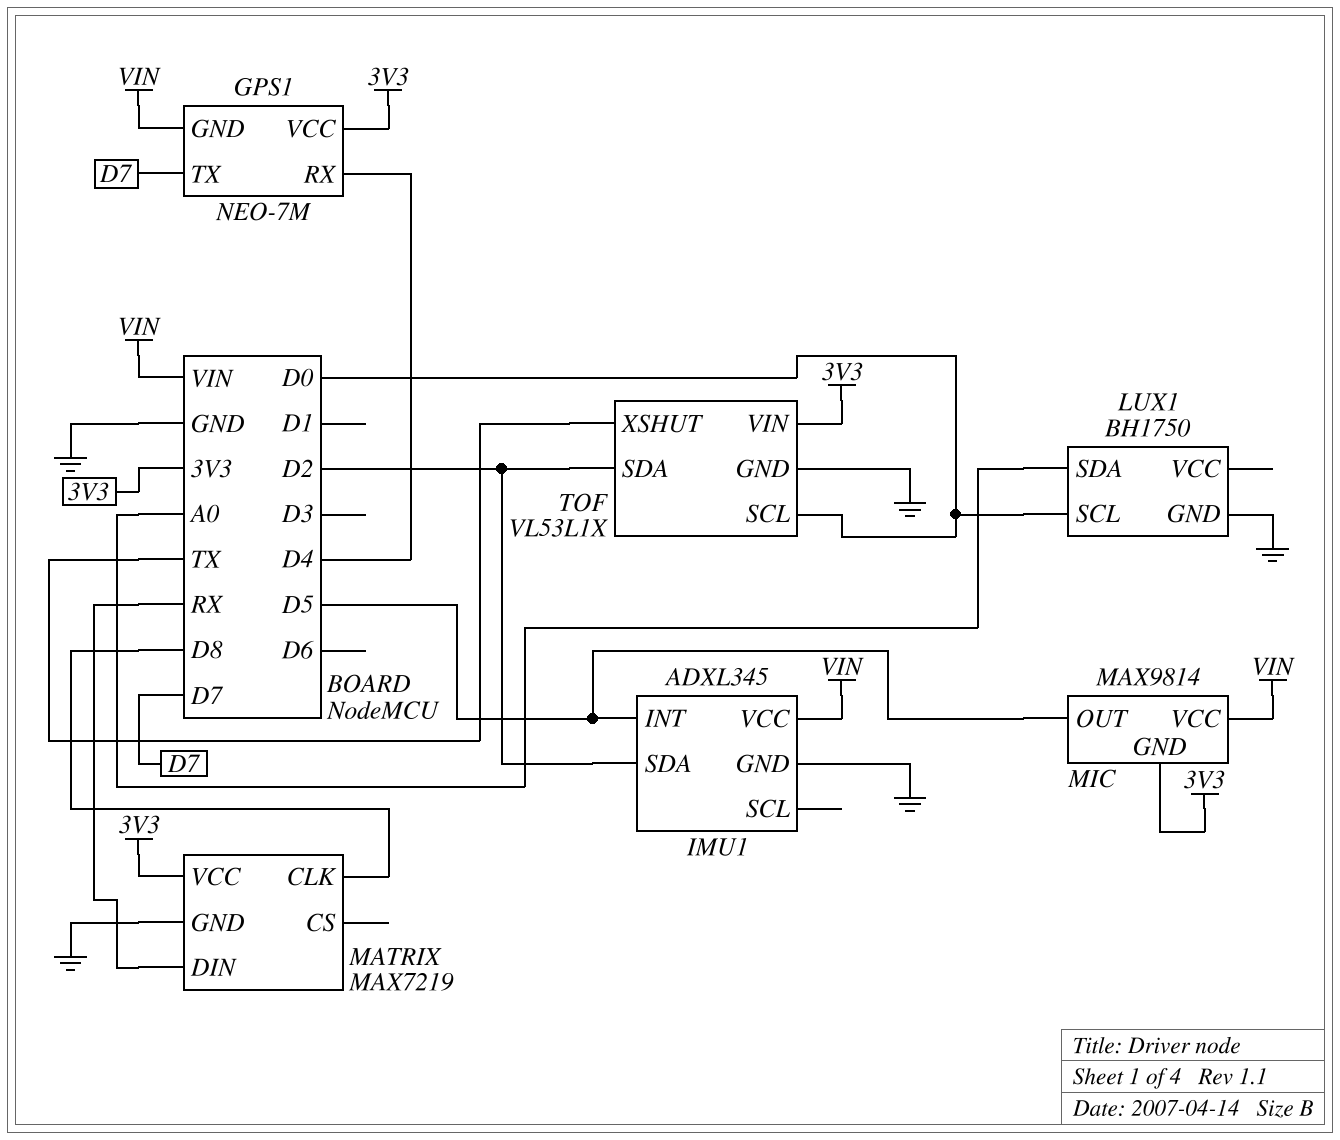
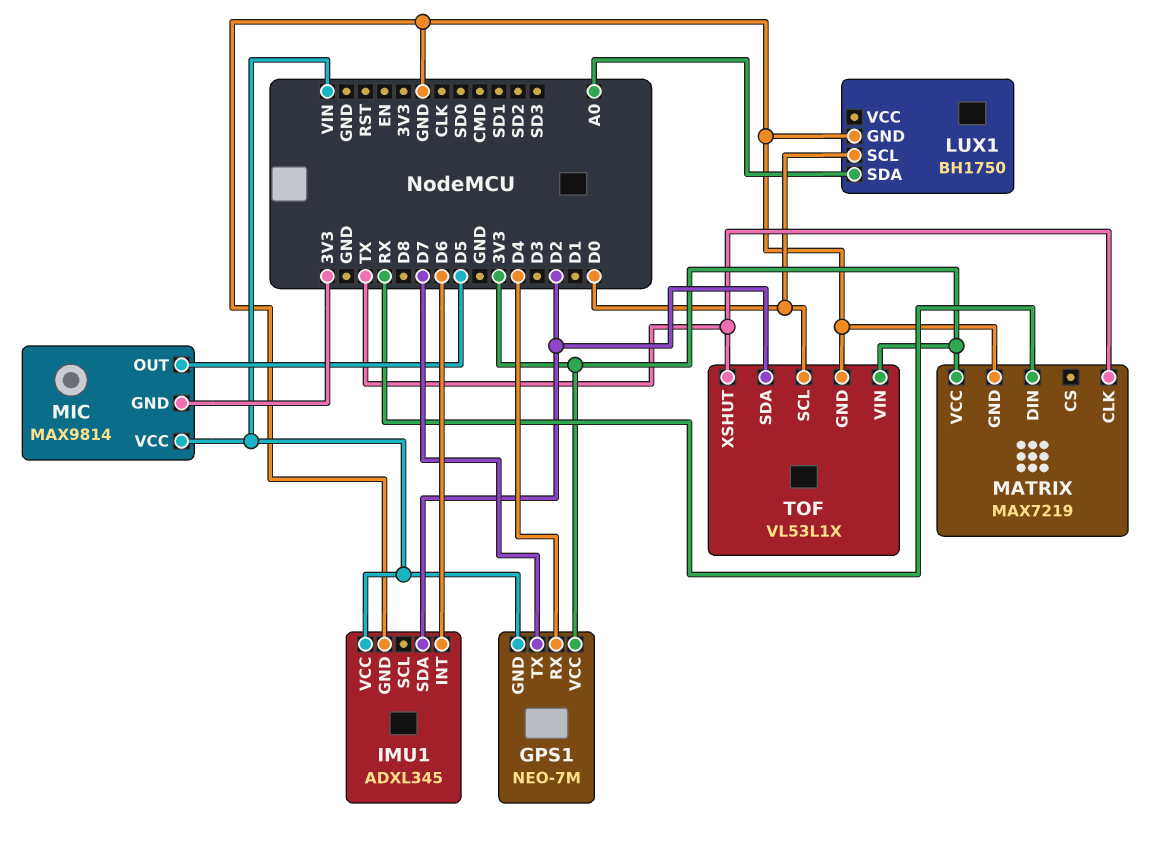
IMU1 pin INT: D5 -> D6
MATRIX pin CLK: D8 -> TX

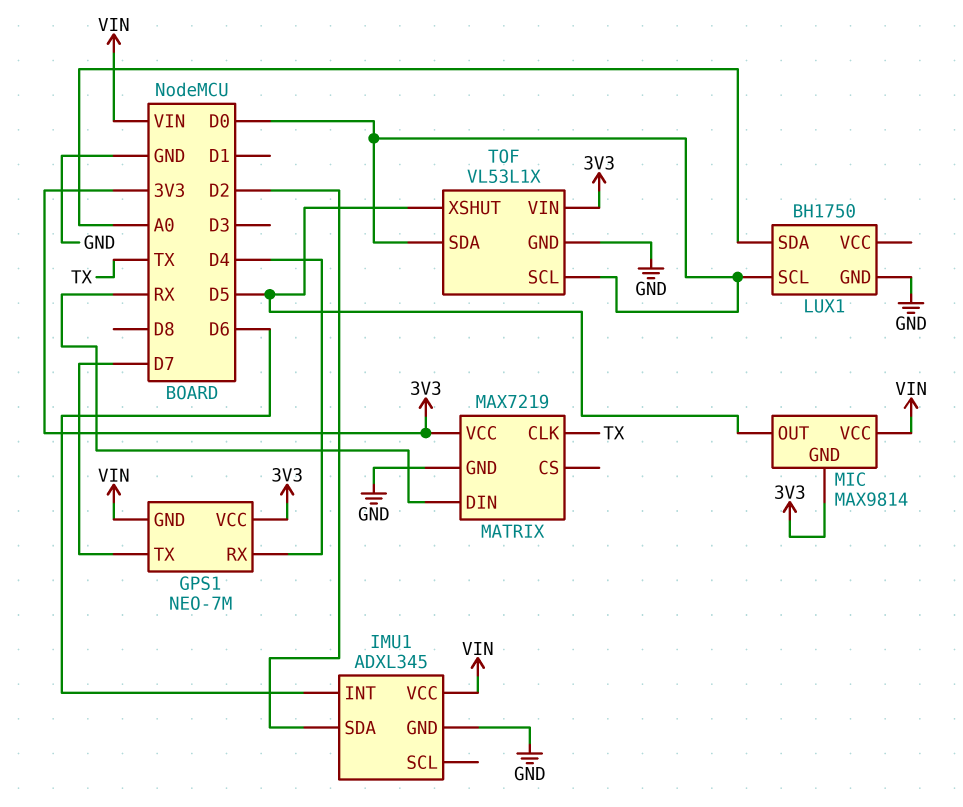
TOF pin SDA: D2 -> D0
TOF pin XSHUT: TX -> D5

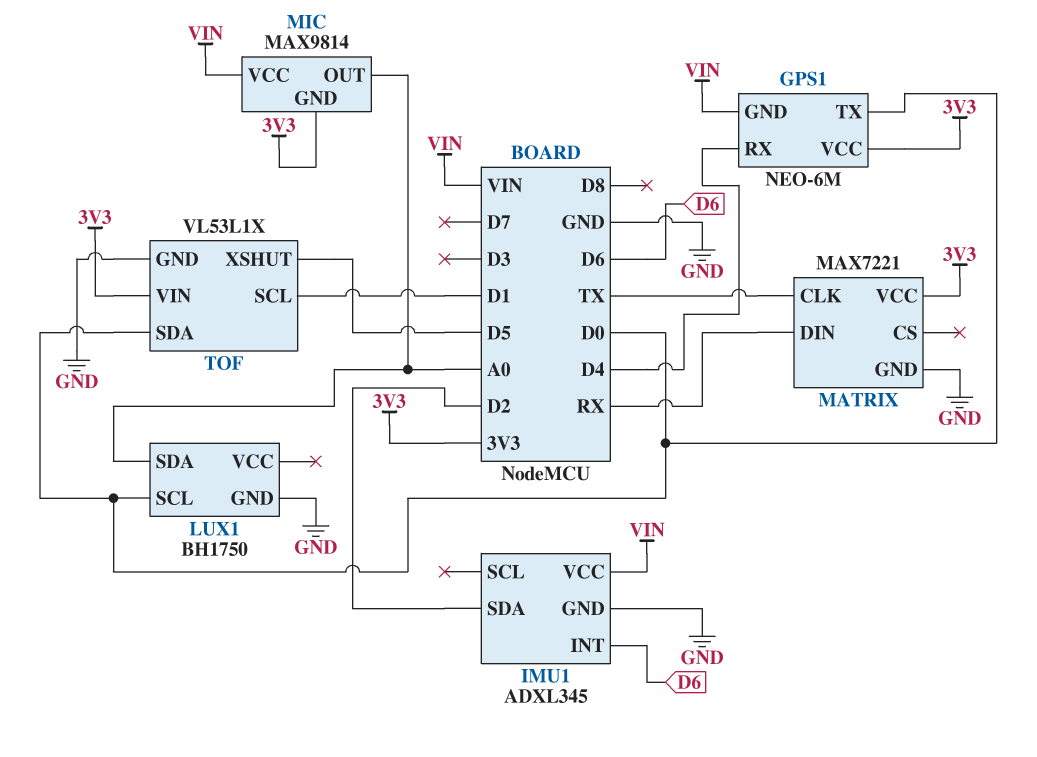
GPS1: NEO-7M -> NEO-6M
GPS1 pin TX: D7 -> D0
MATRIX: MAX7219 -> MAX7221
MIC pin OUT: D5 -> A0
TOF pin SCL: D0 -> D1

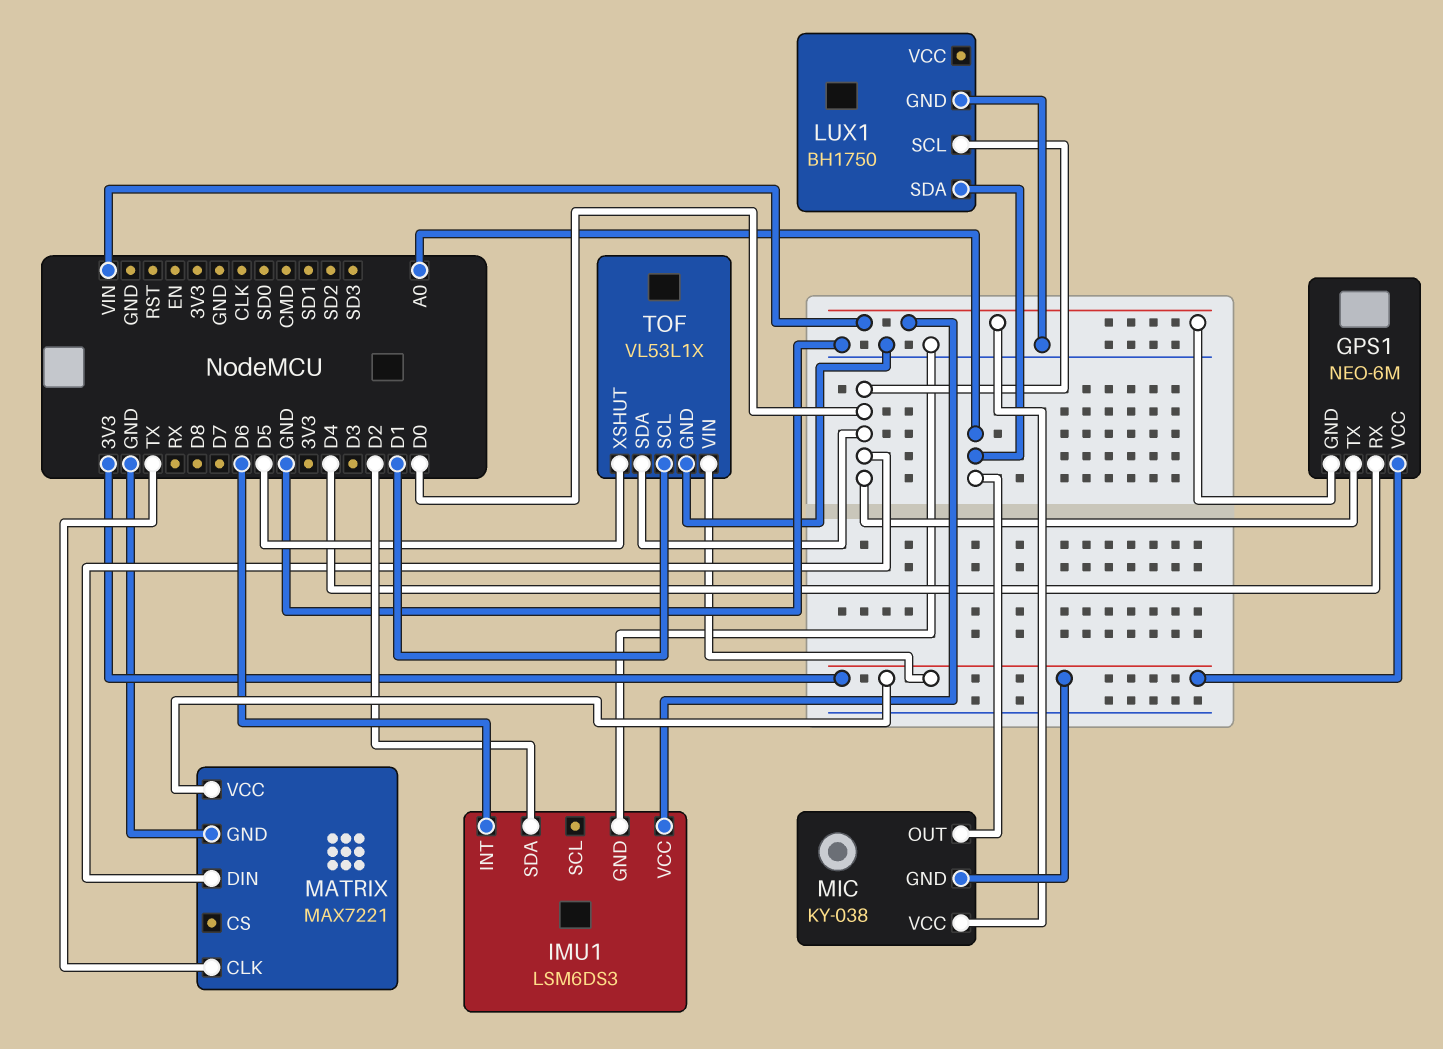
IMU1: ADXL345 -> LSM6DS3
MATRIX pin DIN: RX -> D0
MIC: MAX9814 -> KY-038

